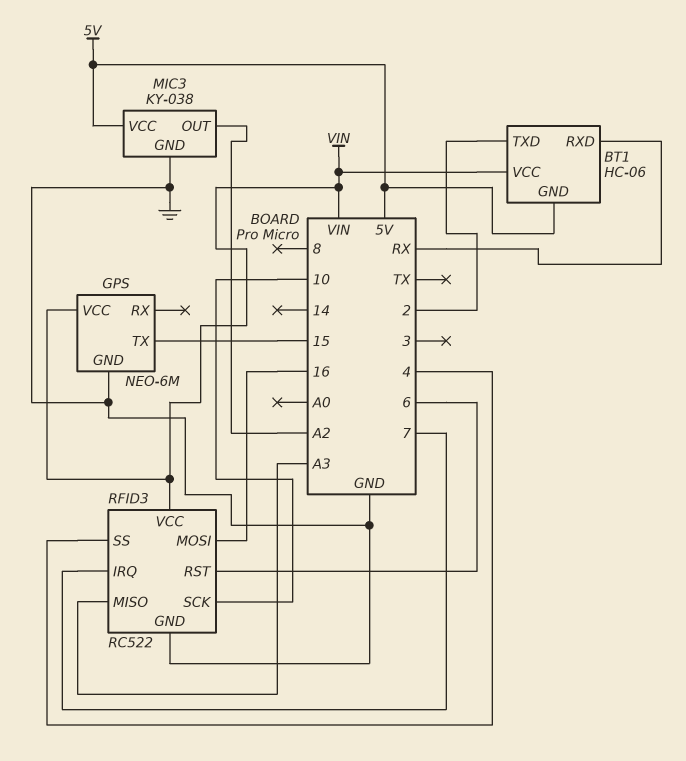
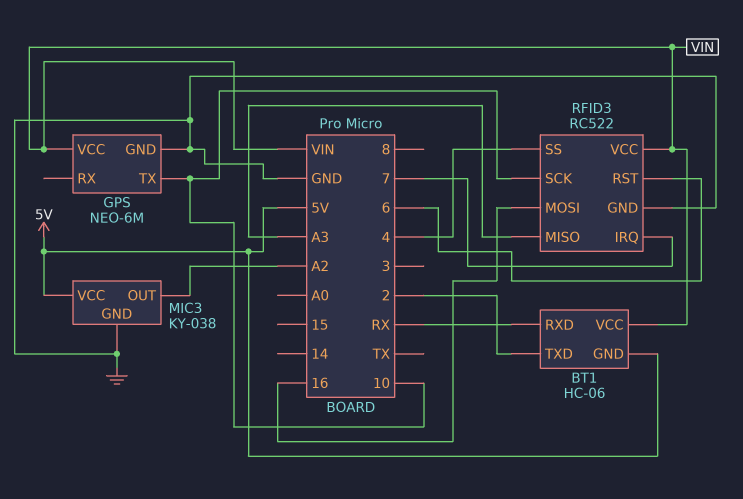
GPS pin TX: 15 -> 10

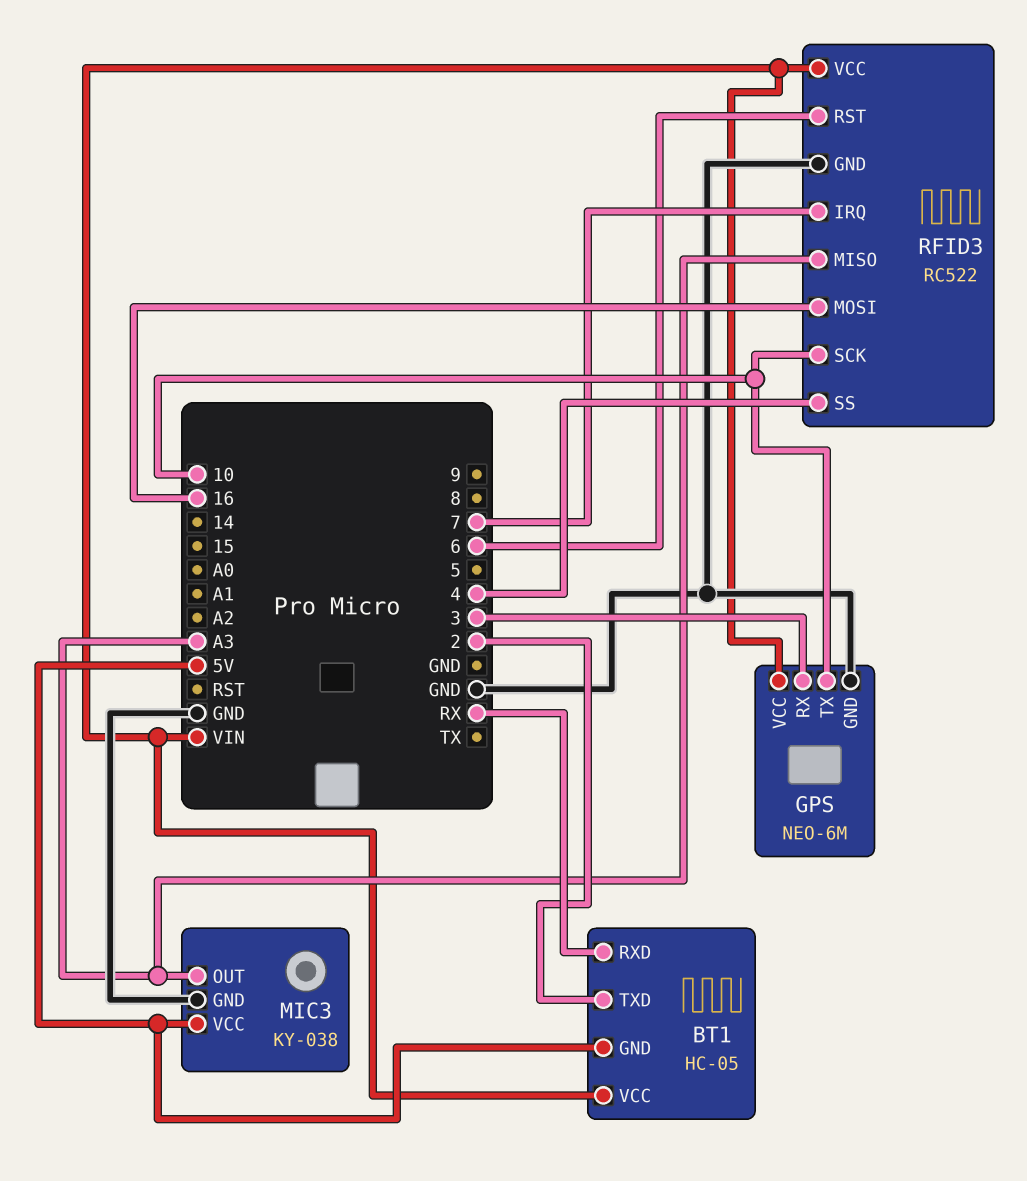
BT1: HC-06 -> HC-05
GPS pin RX: none -> 3
MIC3 pin OUT: A2 -> A3

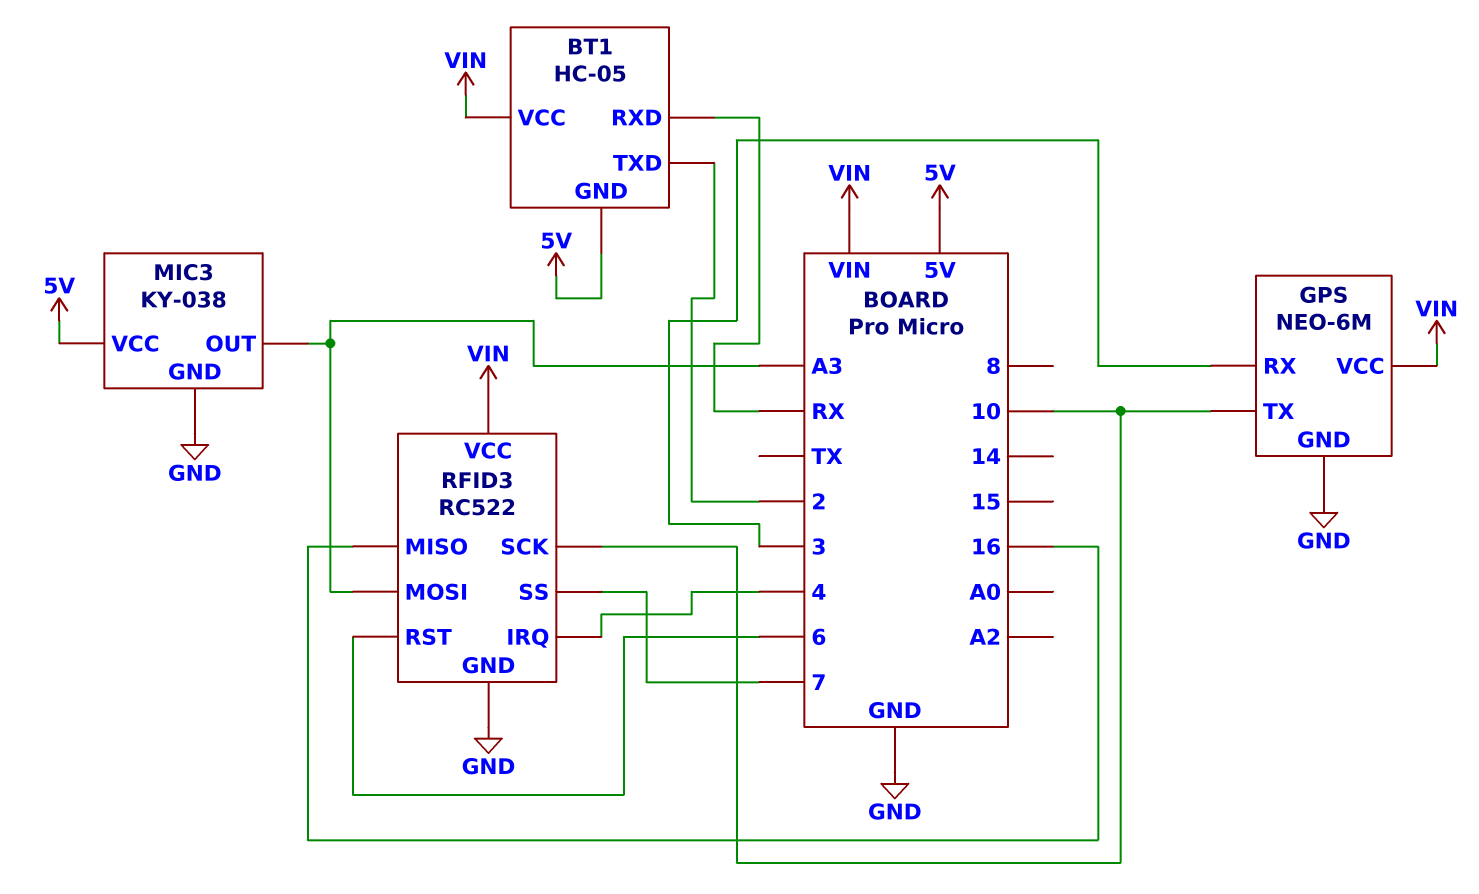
RFID3 pin IRQ: 7 -> 4
RFID3 pin MISO: A3 -> 16
RFID3 pin MOSI: 16 -> A3
RFID3 pin SS: 4 -> 7

